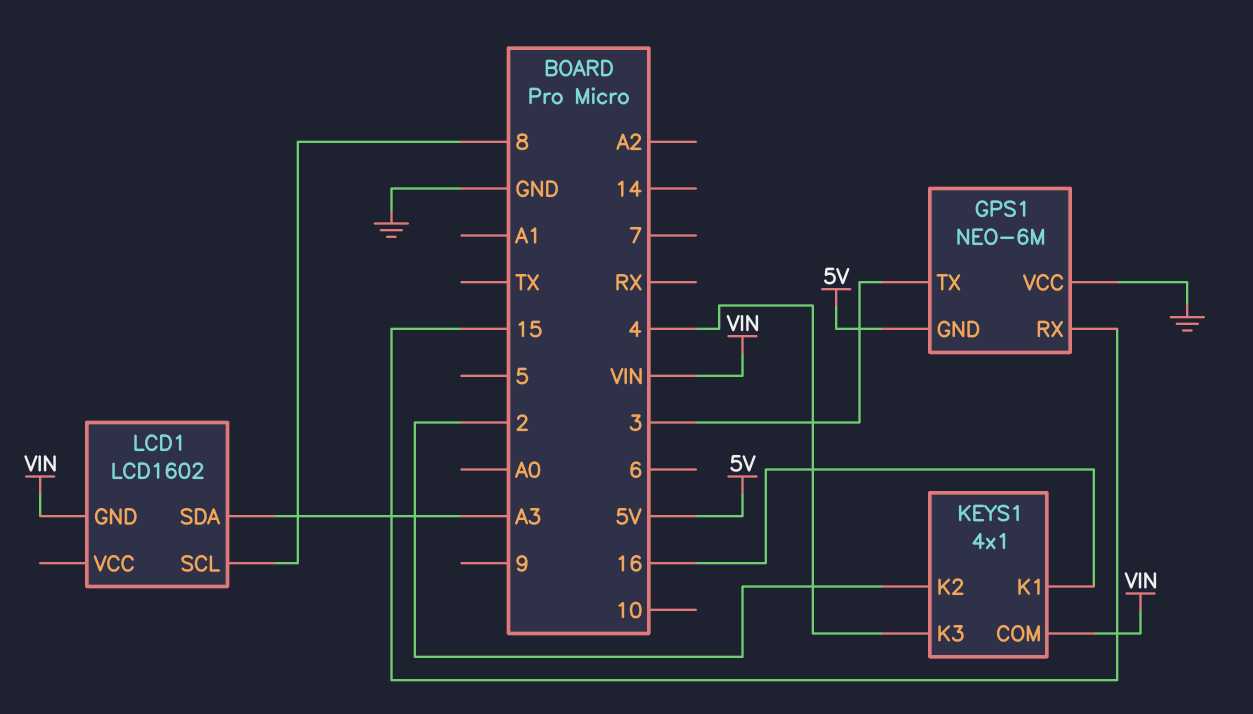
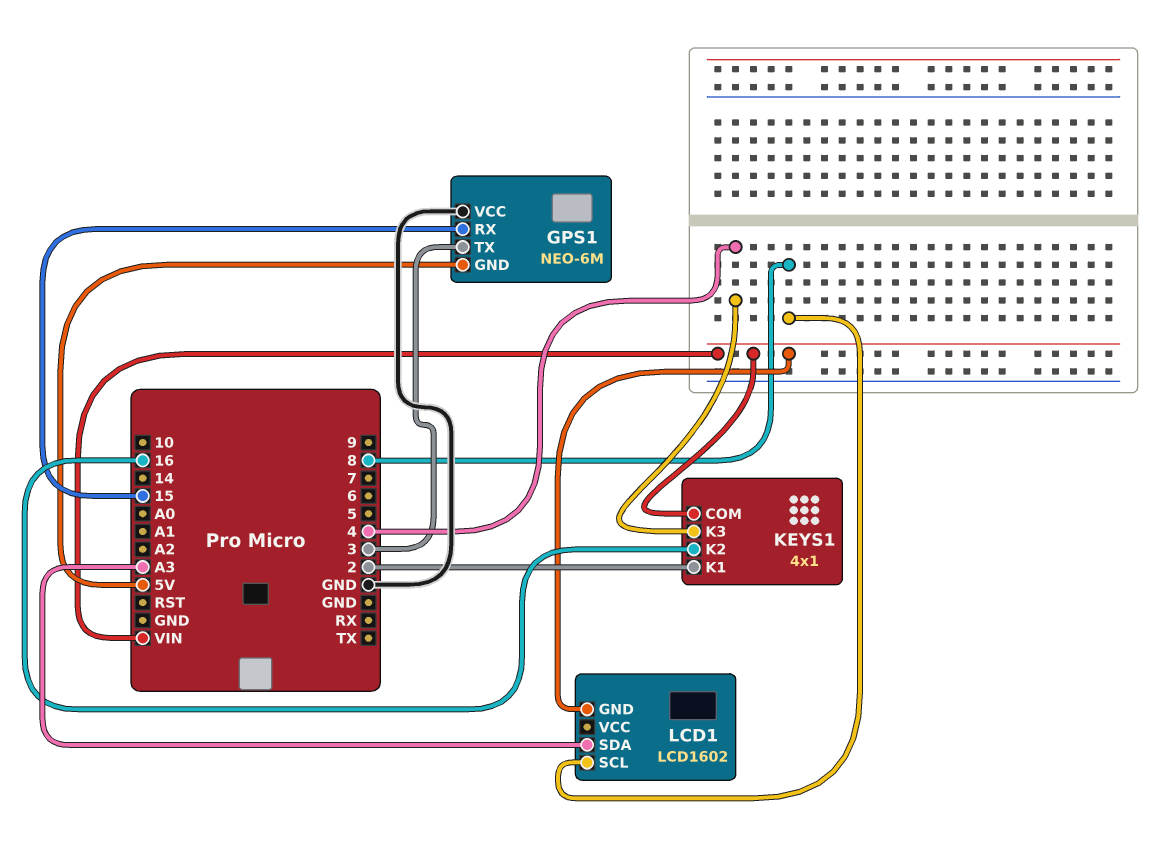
KEYS1 pin K1: 16 -> 2
KEYS1 pin K2: 2 -> 16

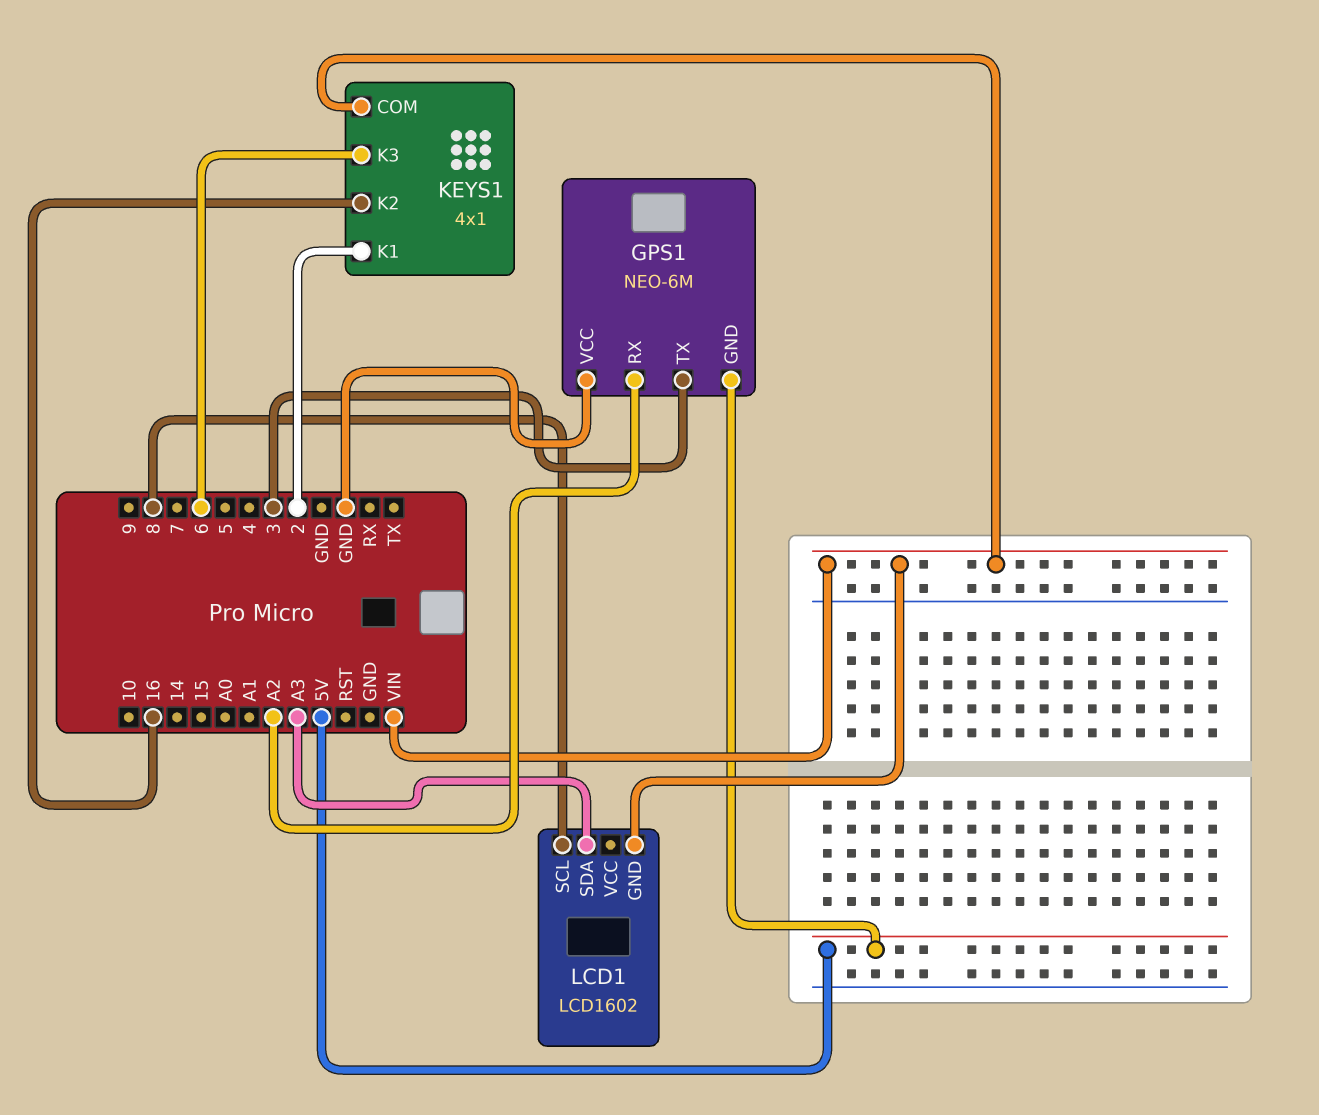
GPS1 pin RX: 15 -> A2
KEYS1 pin K3: 4 -> 6

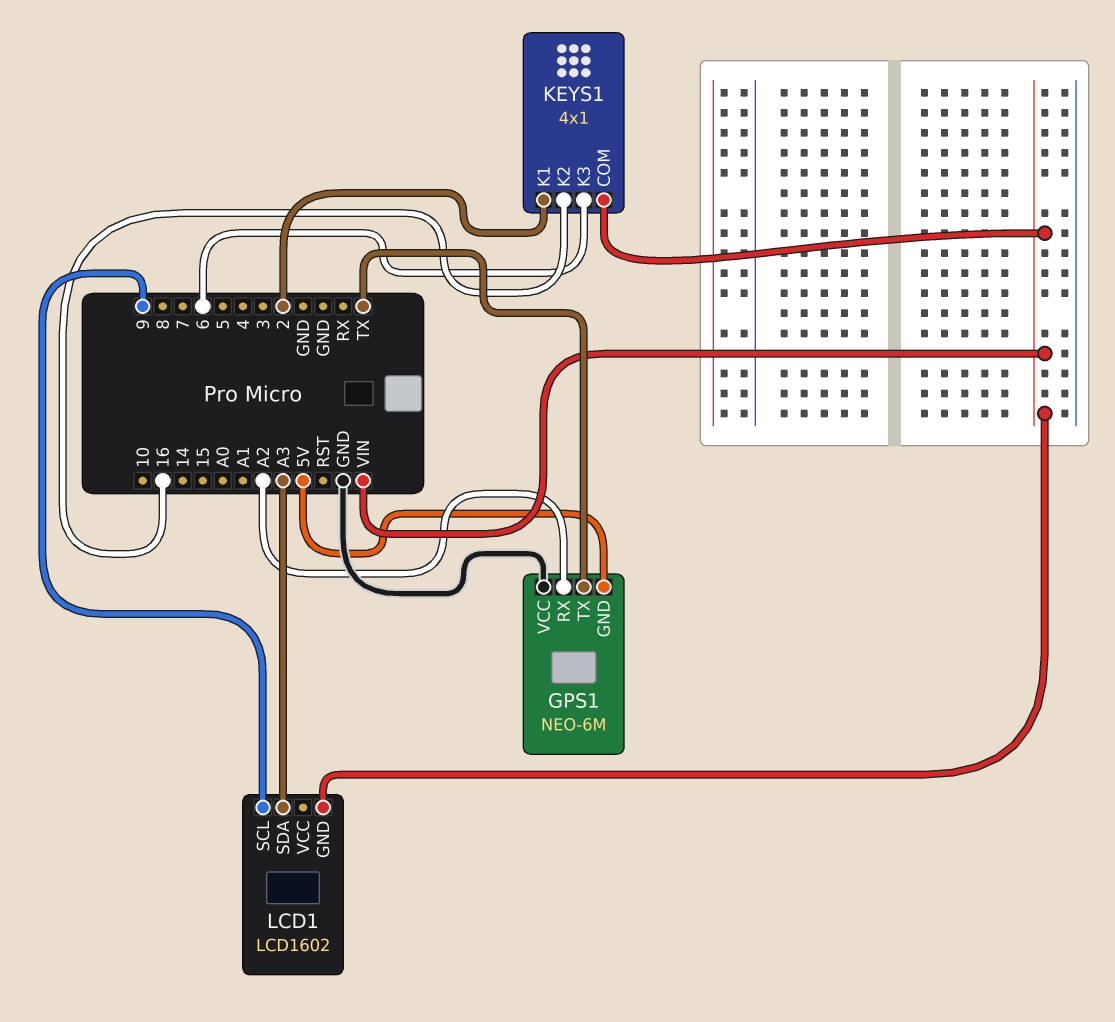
GPS1 pin TX: 3 -> TX
LCD1 pin SCL: 8 -> 9

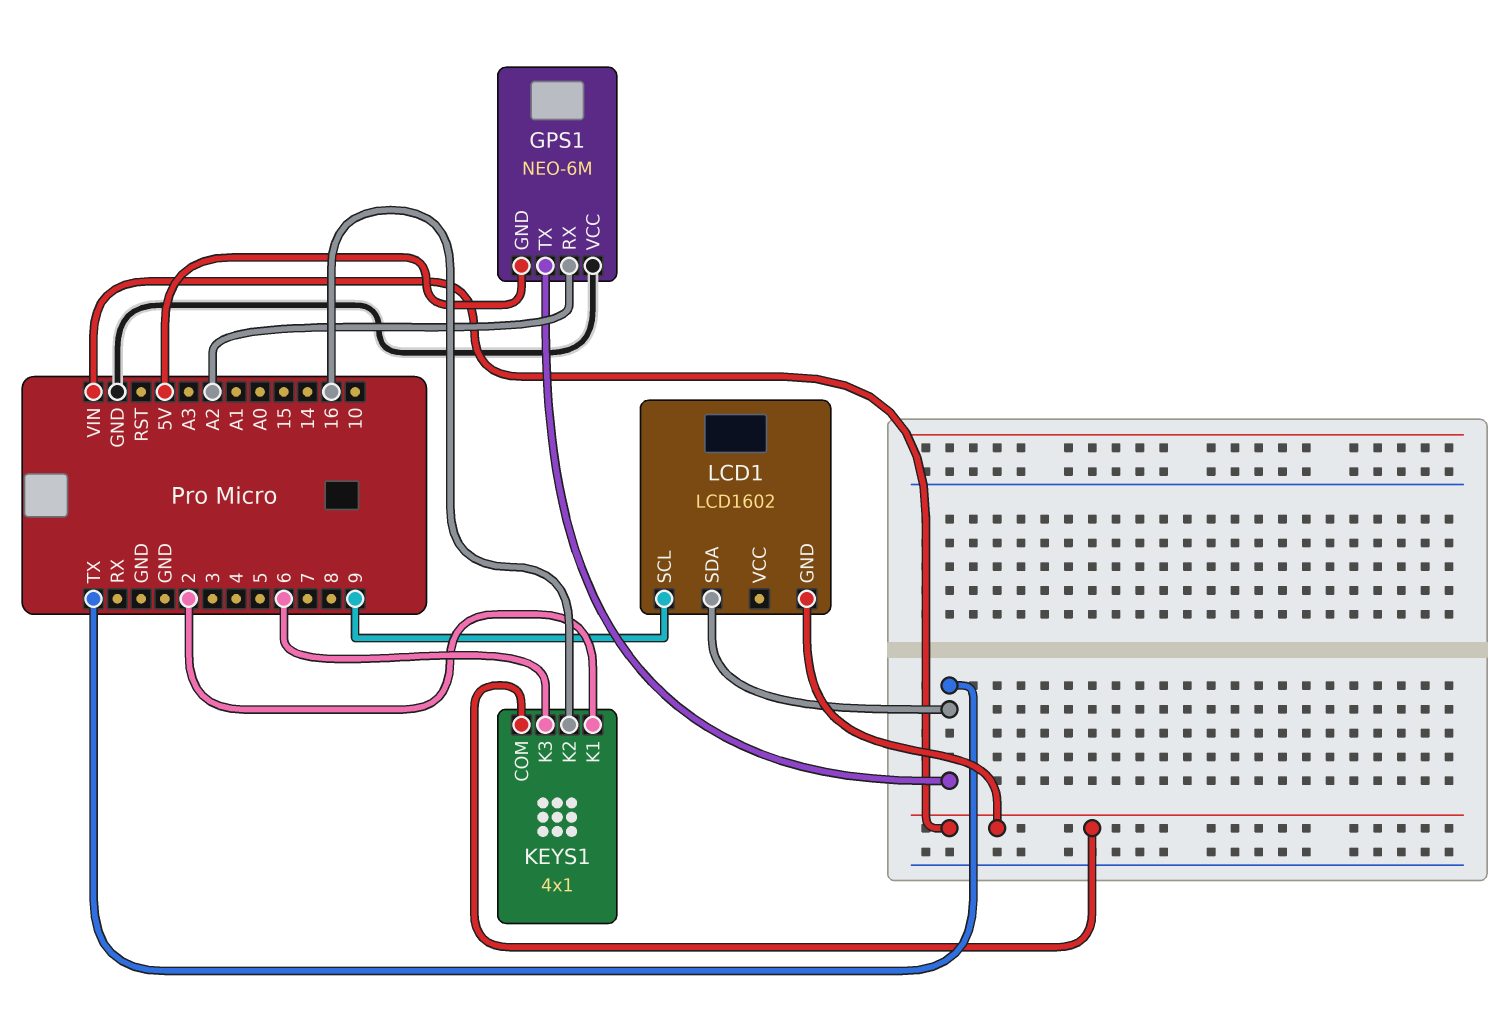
LCD1 pin SDA: A3 -> TX

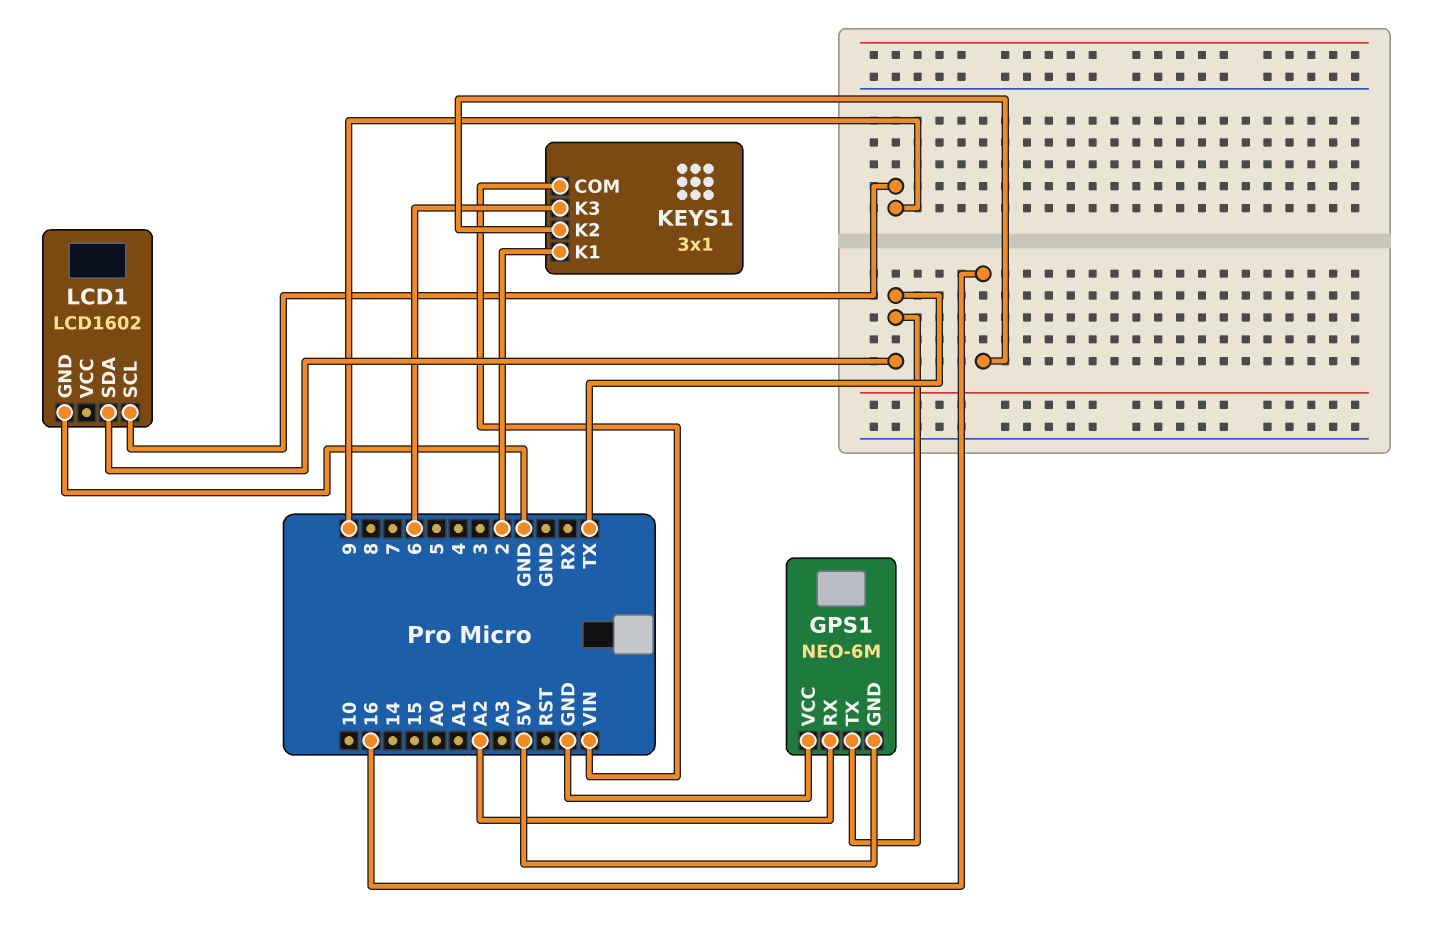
KEYS1: 4x1 -> 3x1
LCD1 pin GND: VIN -> GND

